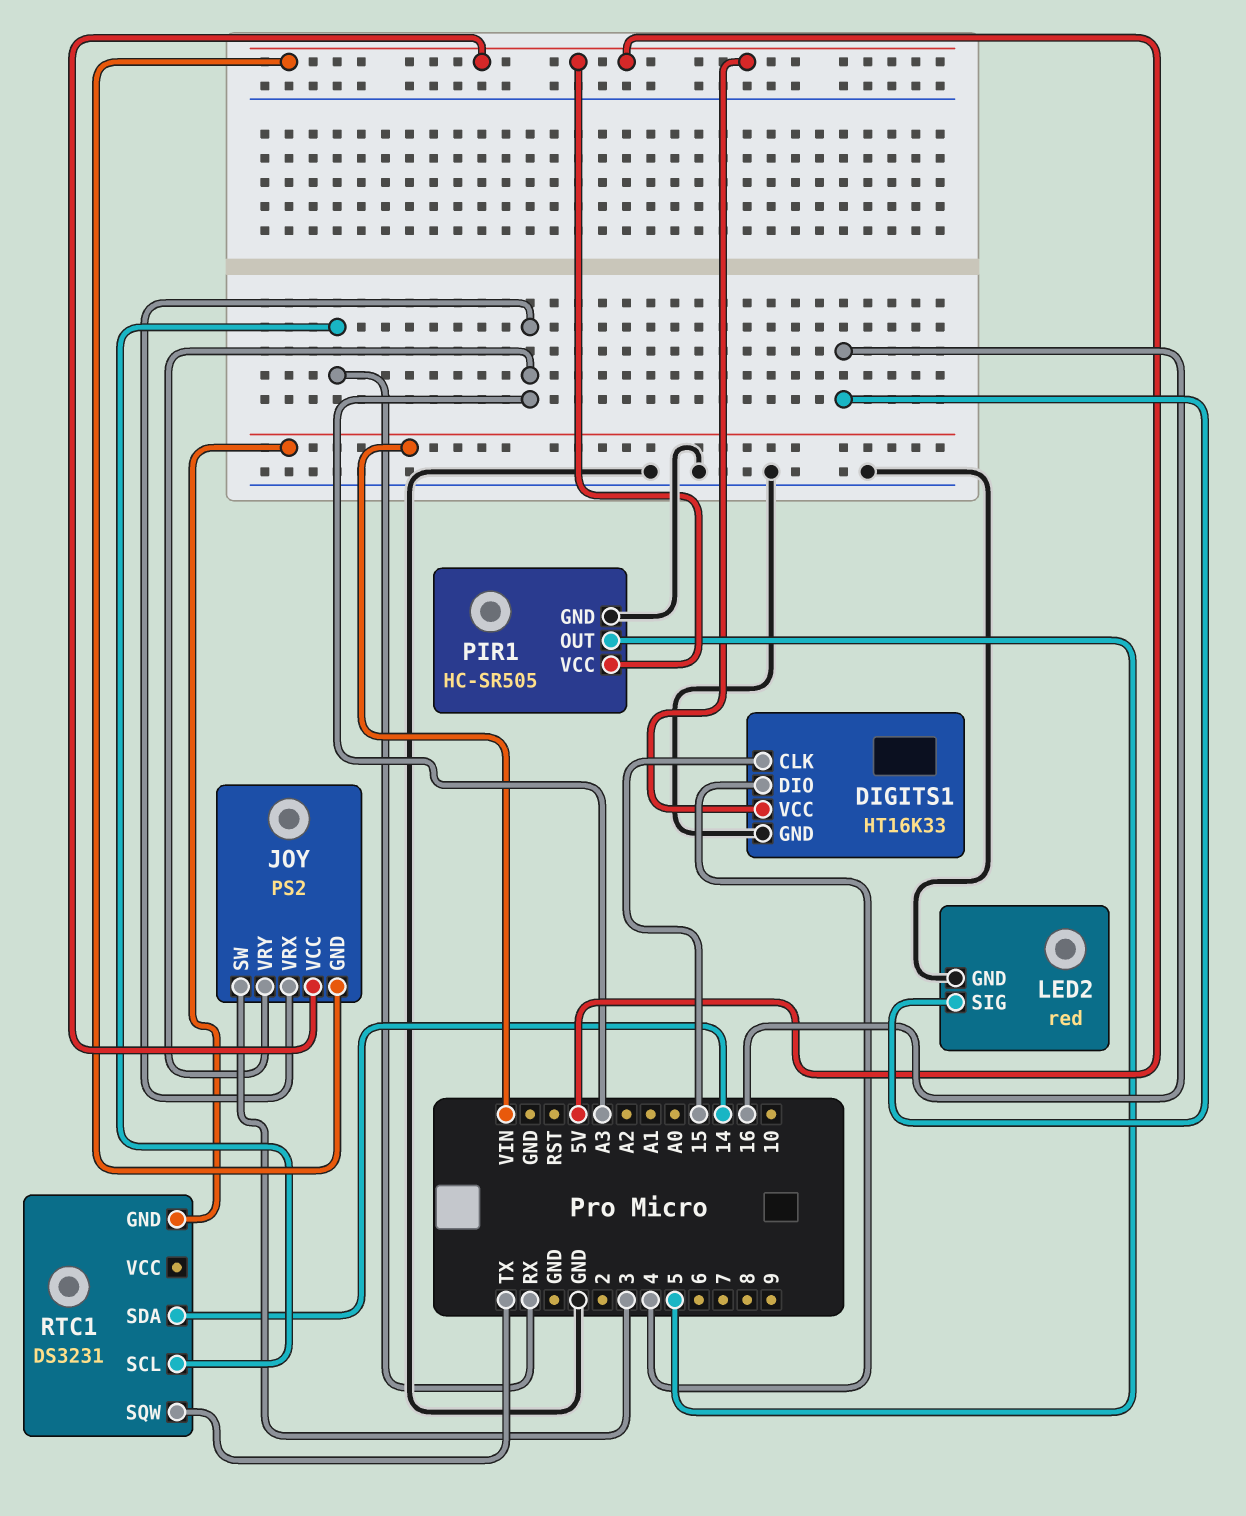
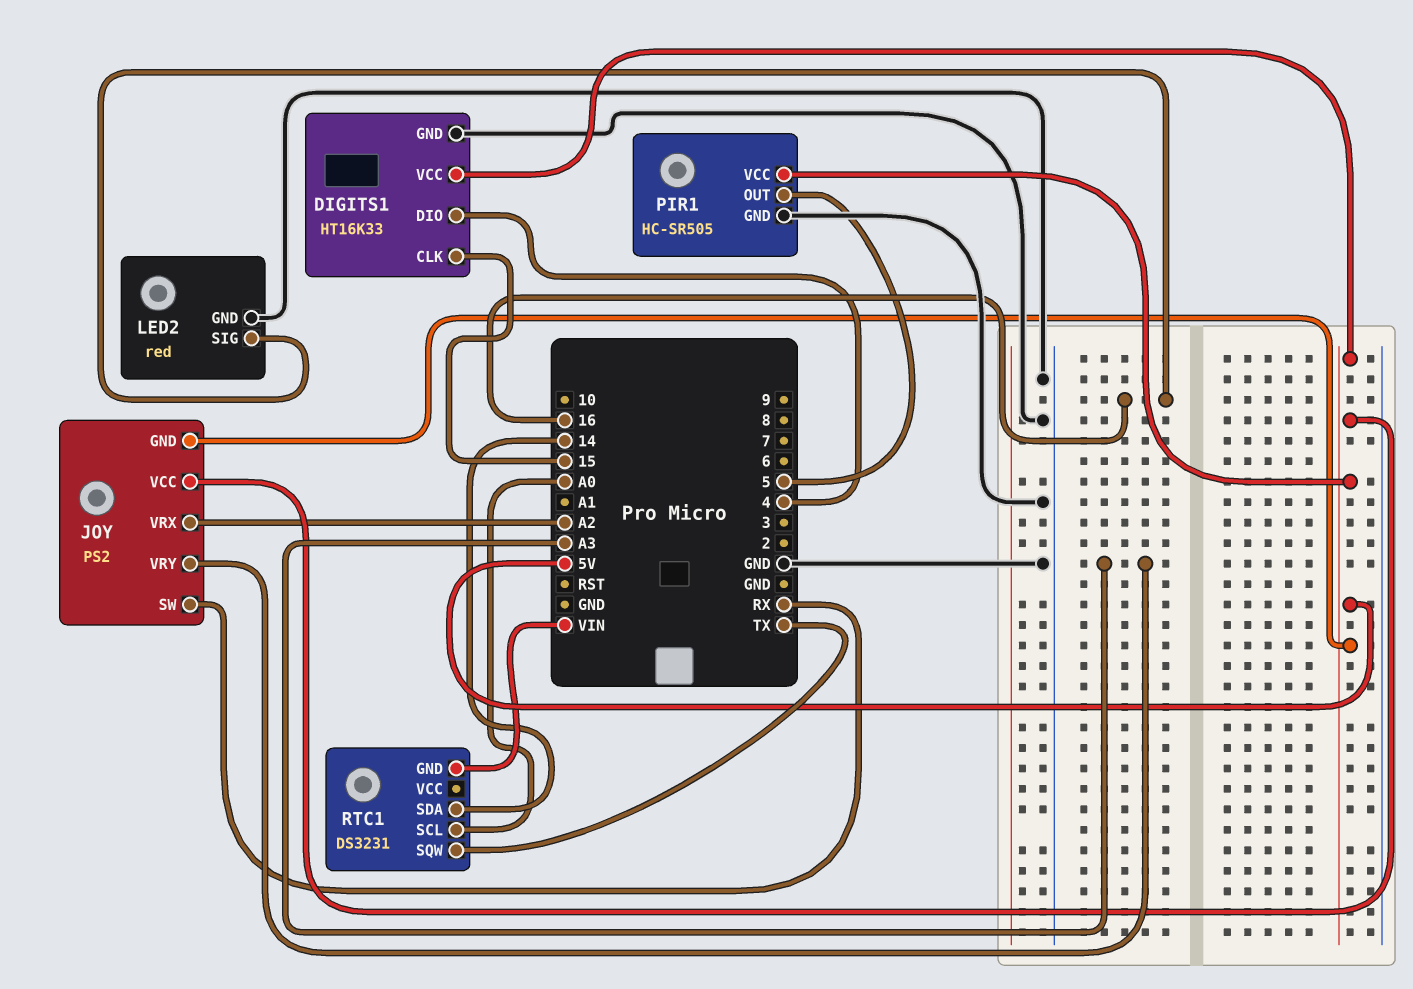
JOY pin SW: 3 -> RX
JOY pin VRX: A3 -> A2
RTC1 pin SCL: RX -> A0

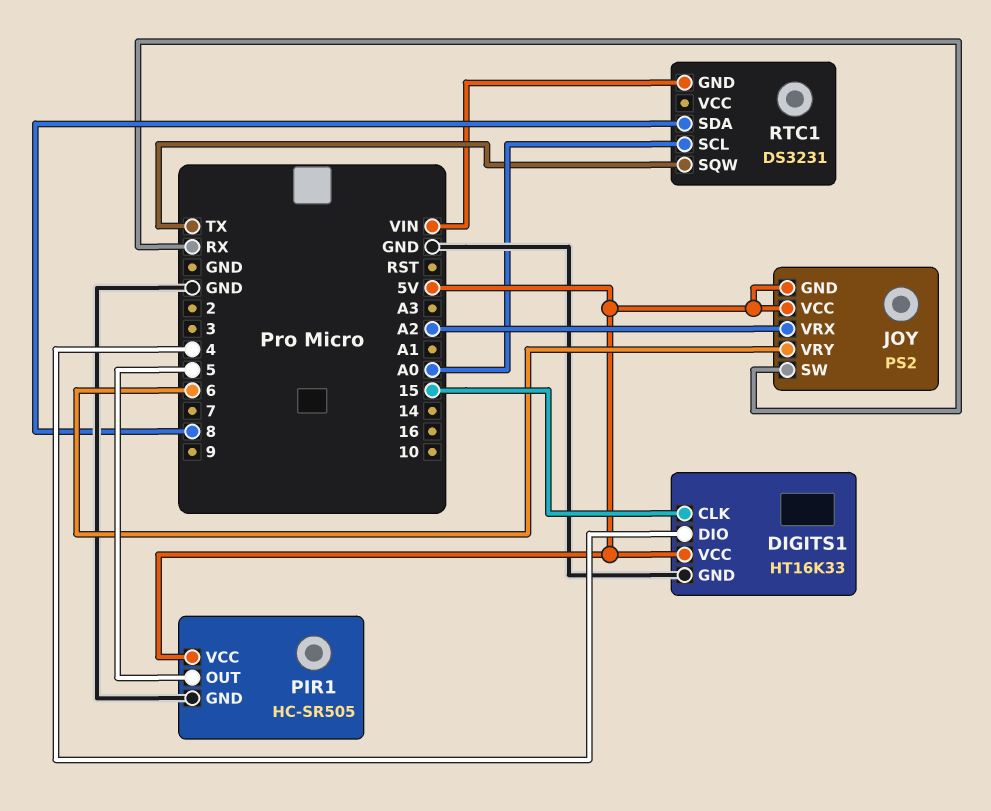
JOY pin VRY: A3 -> 6
LED2: red -> none
LED2 pin GND: GND -> none
LED2 pin SIG: 16 -> none
RTC1 pin SDA: 14 -> 8

